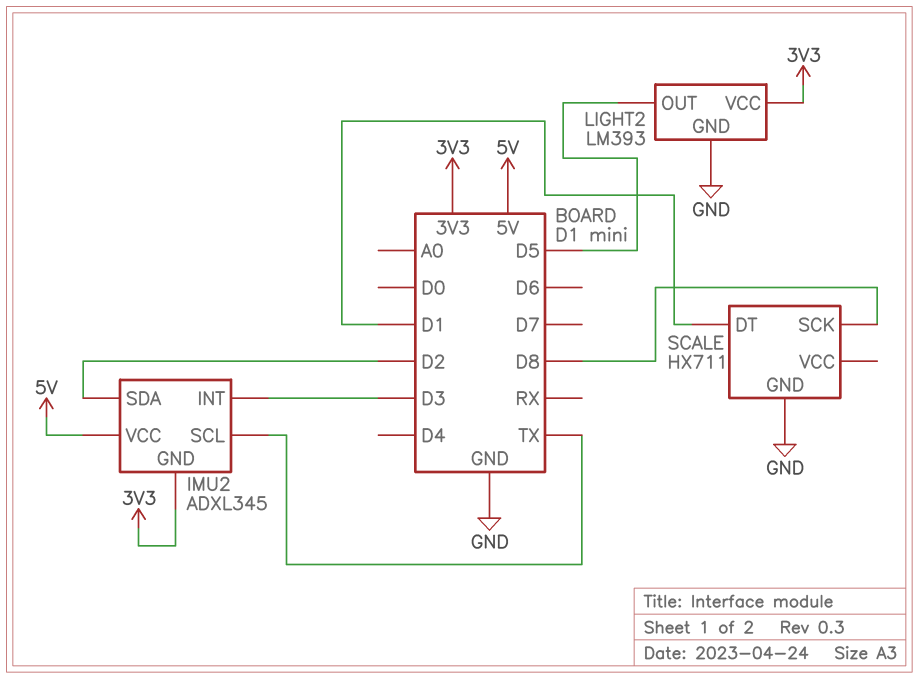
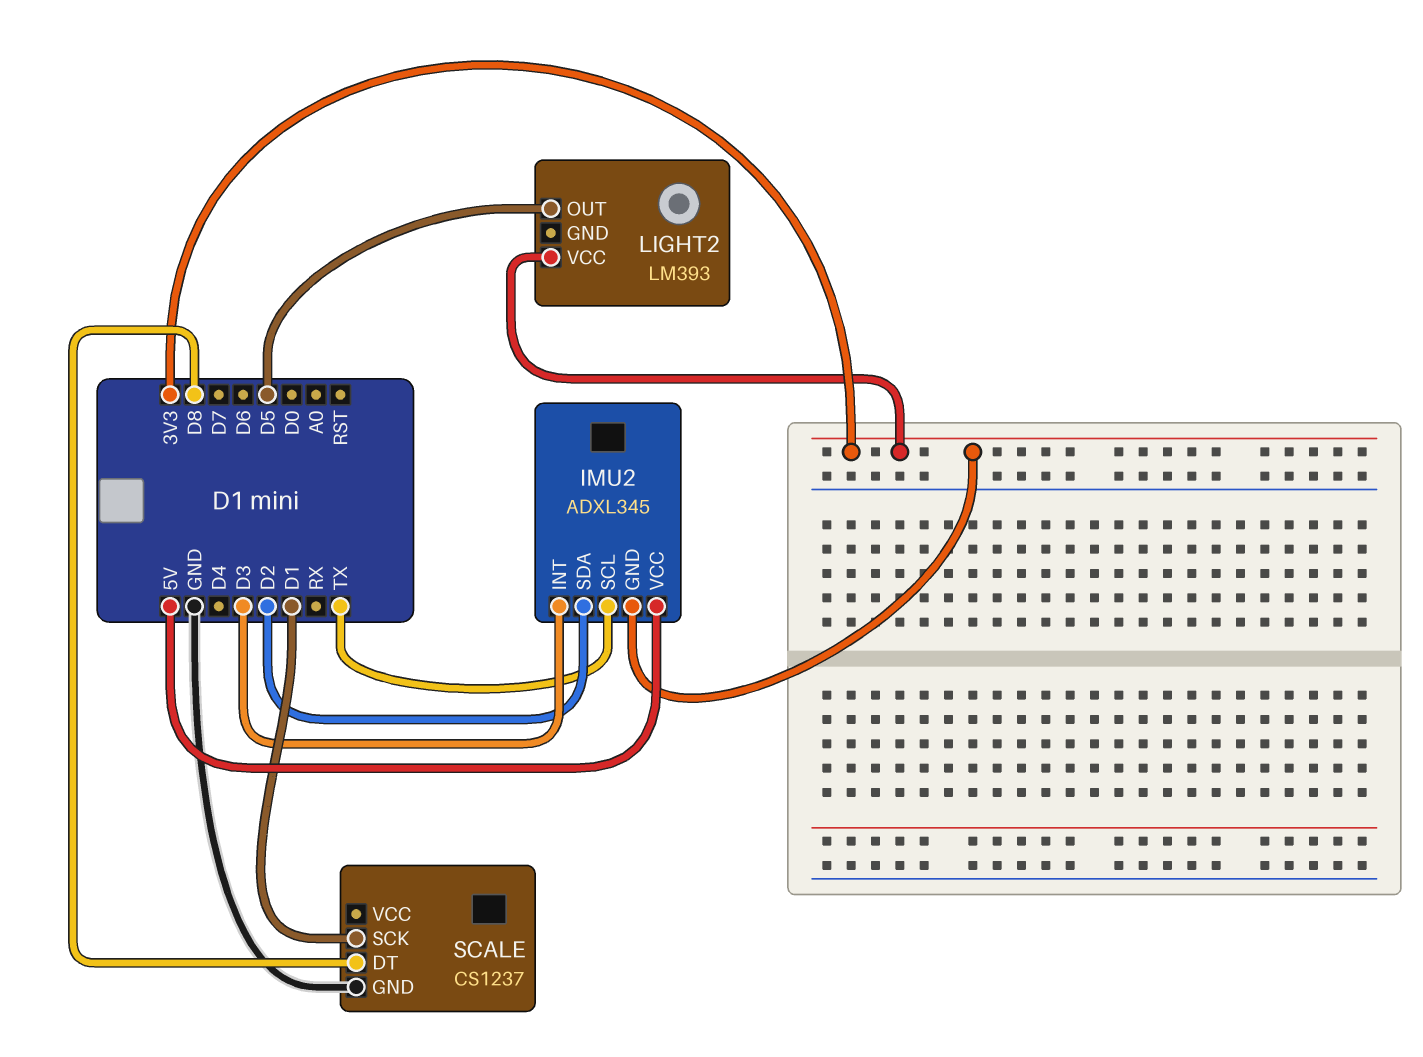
LIGHT2 pin GND: GND -> none
SCALE: HX711 -> CS1237
SCALE pin DT: D1 -> D8
SCALE pin SCK: D8 -> D1

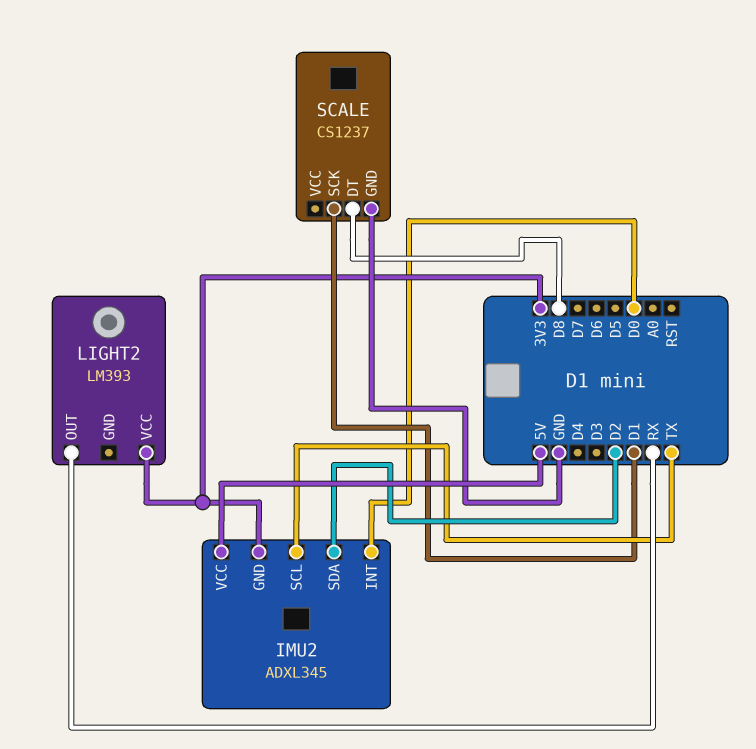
IMU2 pin INT: D3 -> D0
LIGHT2 pin OUT: D5 -> RX

